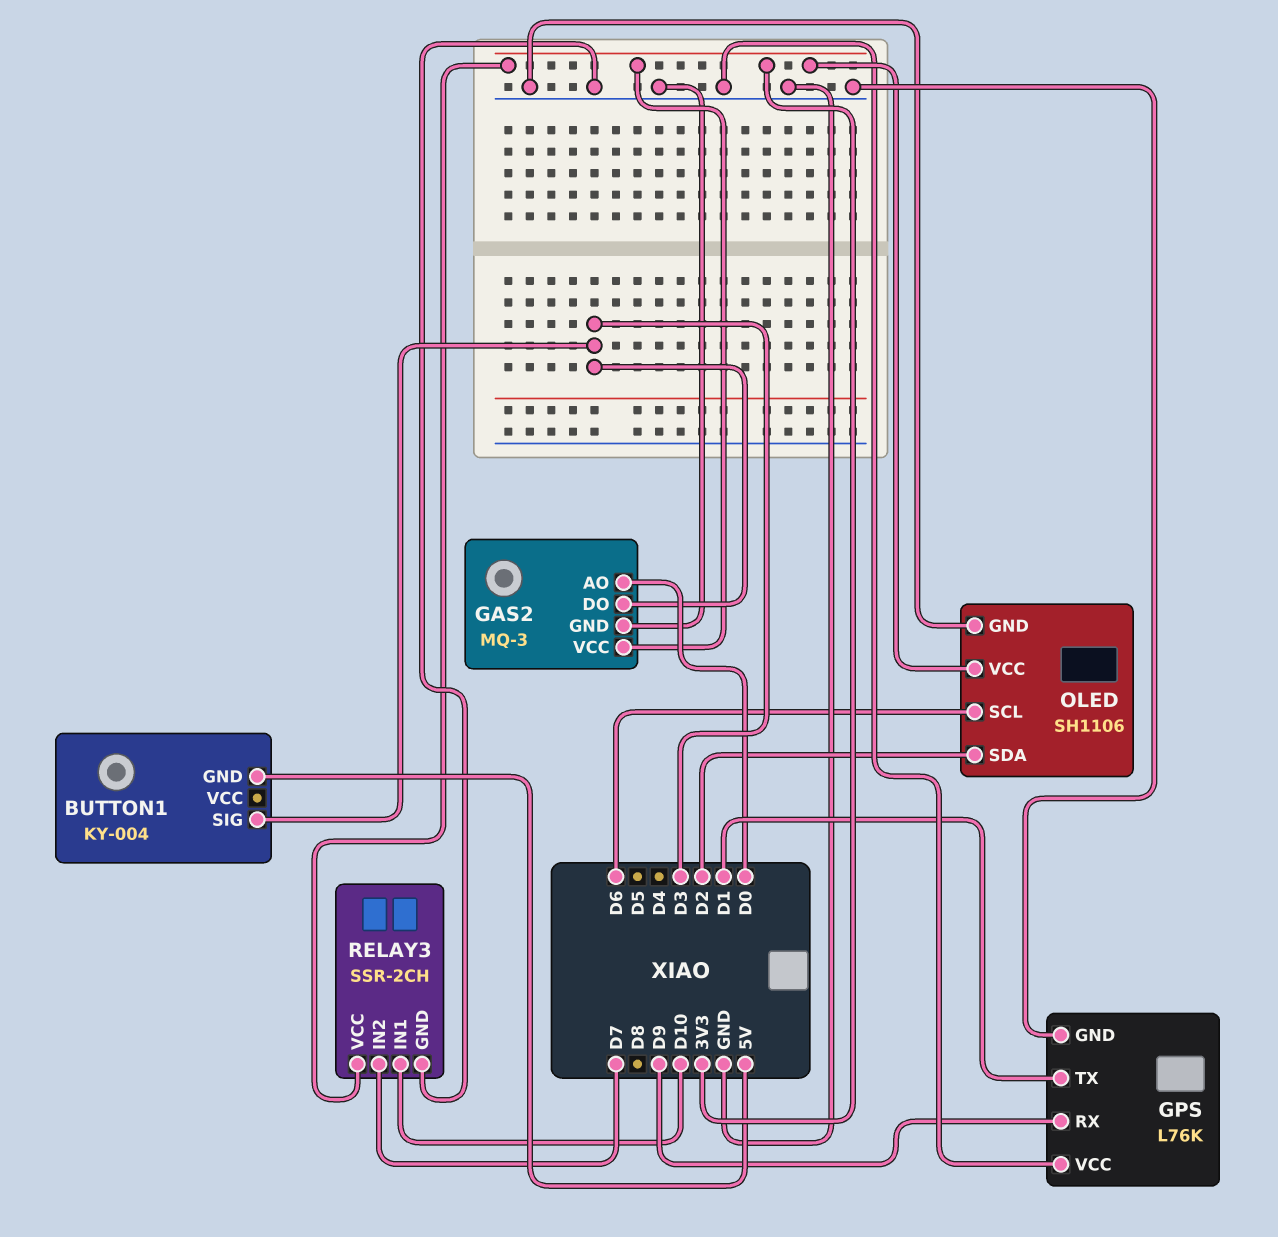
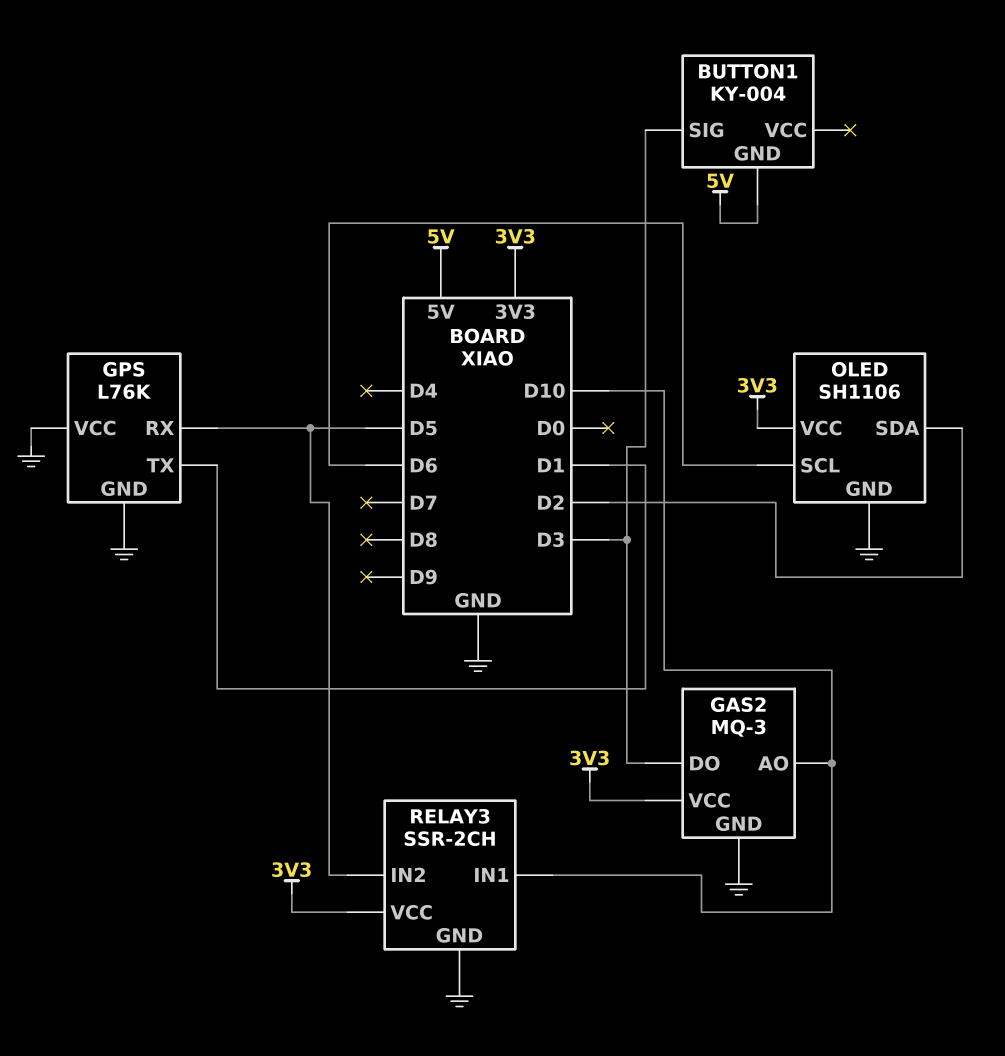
GAS2 pin AO: D0 -> D10
GPS pin RX: D9 -> D5
RELAY3 pin IN2: D7 -> D5

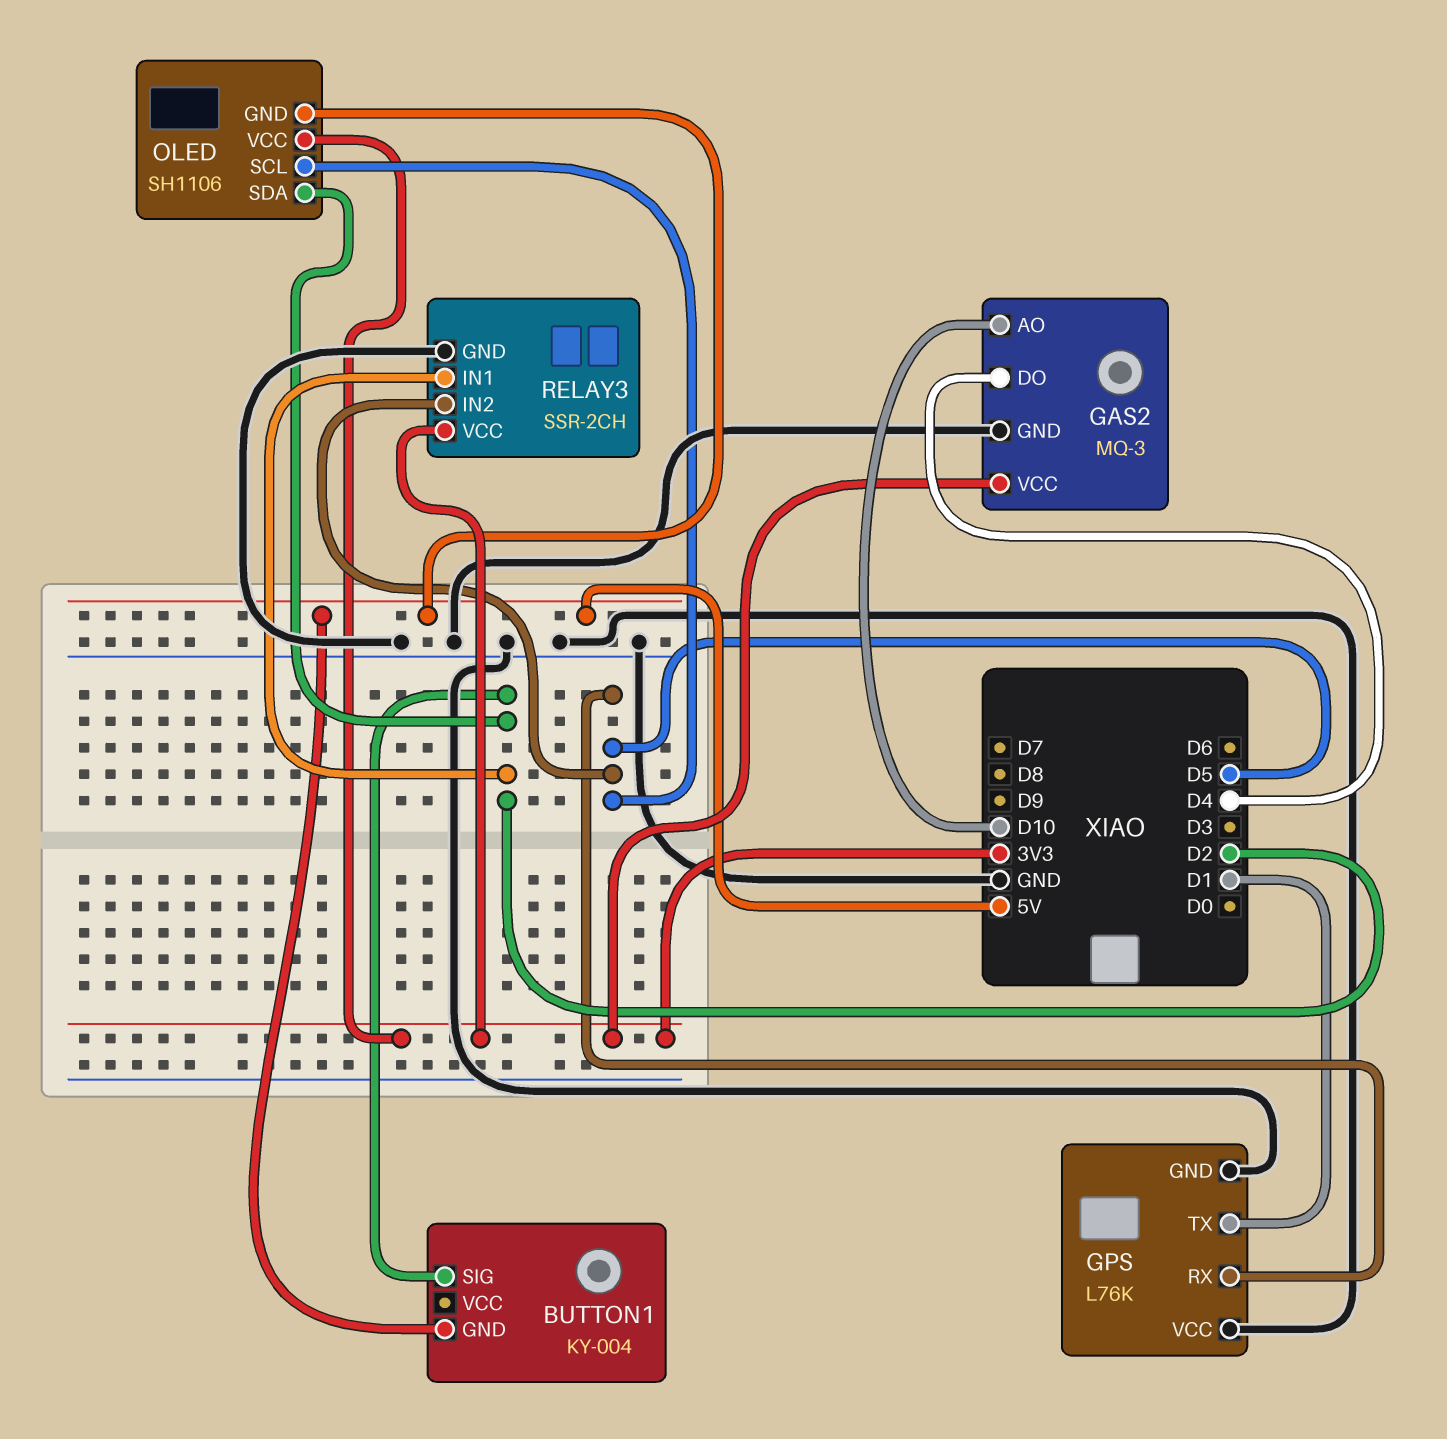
BUTTON1 pin SIG: D3 -> D2
GAS2 pin DO: D3 -> D4
OLED pin GND: GND -> 5V
OLED pin SCL: D6 -> D5
RELAY3 pin IN1: D10 -> D2

